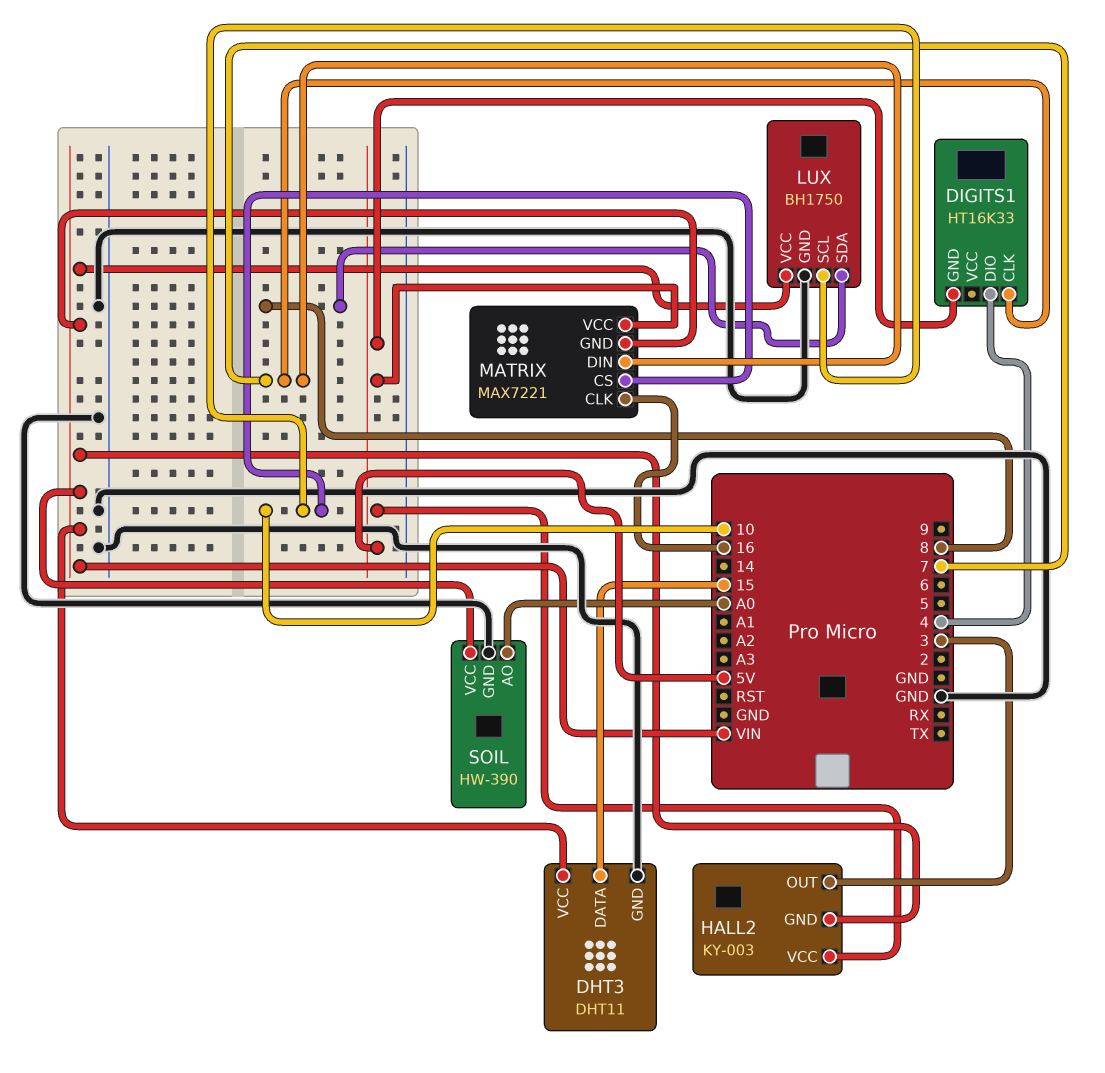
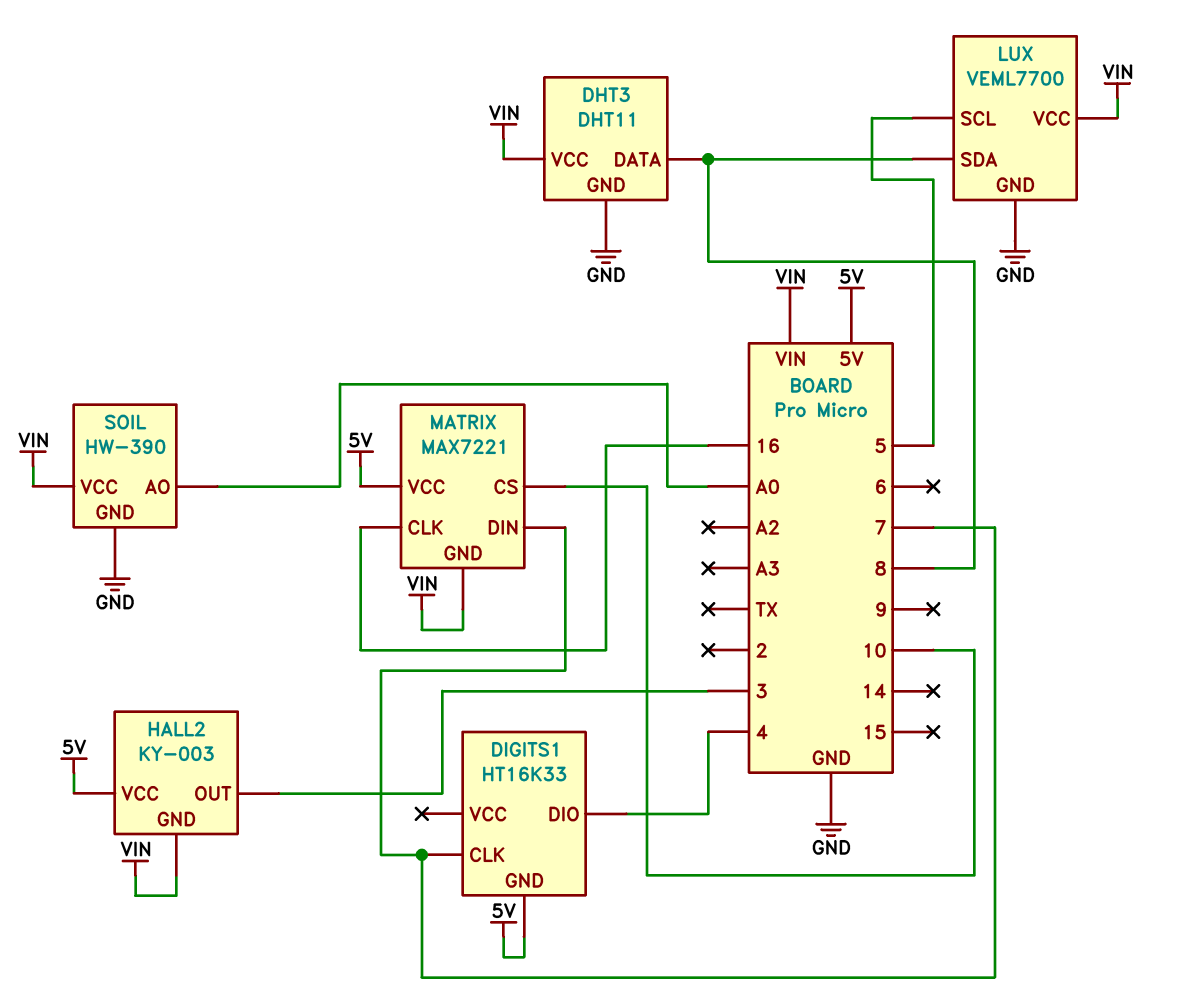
DHT3 pin DATA: 15 -> 8
LUX: BH1750 -> VEML7700
LUX pin SCL: 10 -> 5

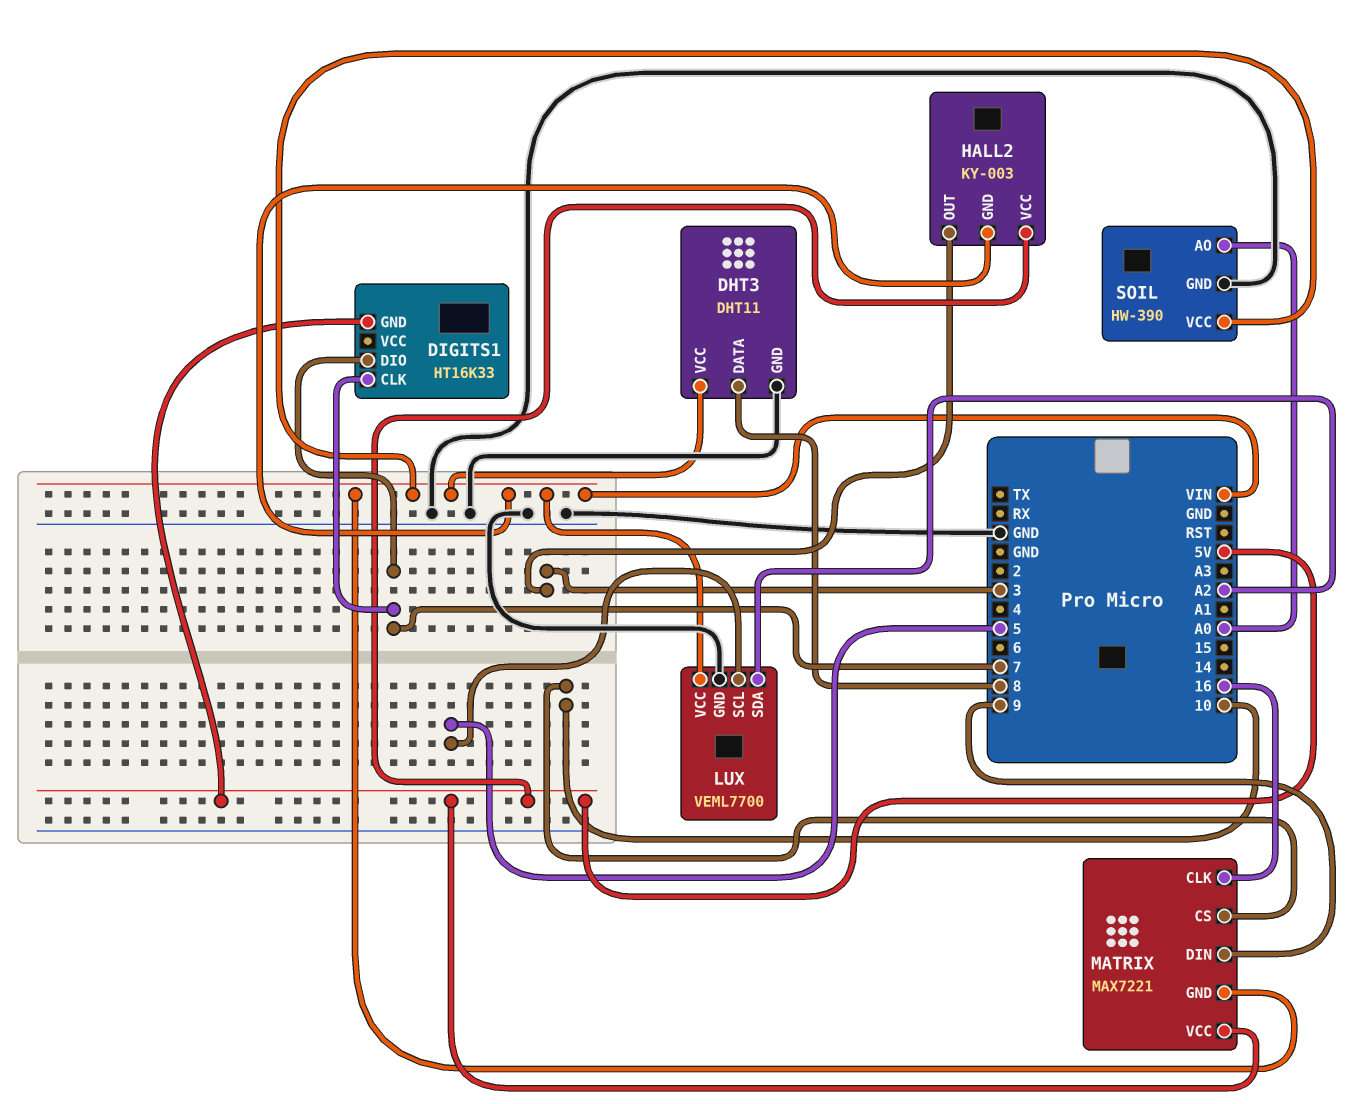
DIGITS1 pin DIO: 4 -> 7
LUX pin SDA: 8 -> A2
MATRIX pin DIN: 7 -> 9

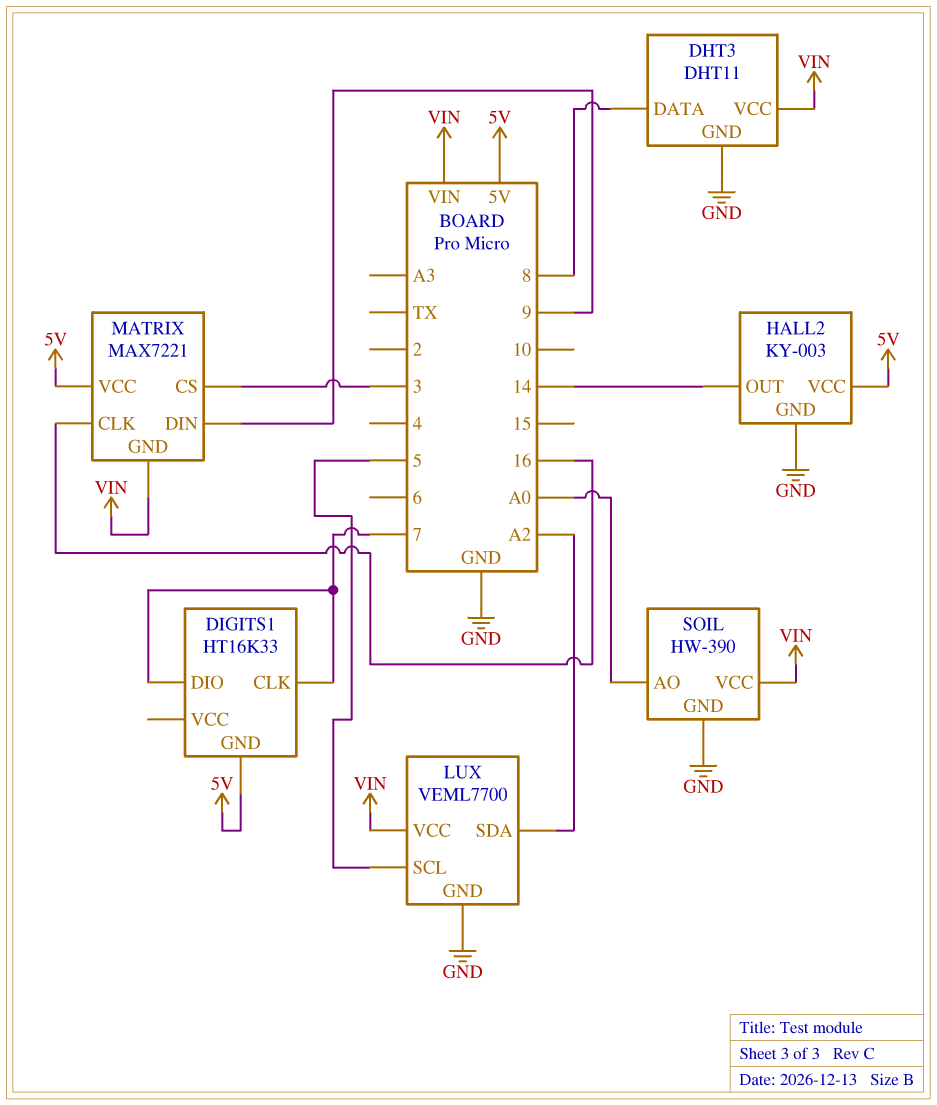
HALL2 pin GND: VIN -> GND
HALL2 pin OUT: 3 -> 14
MATRIX pin CS: 10 -> 3

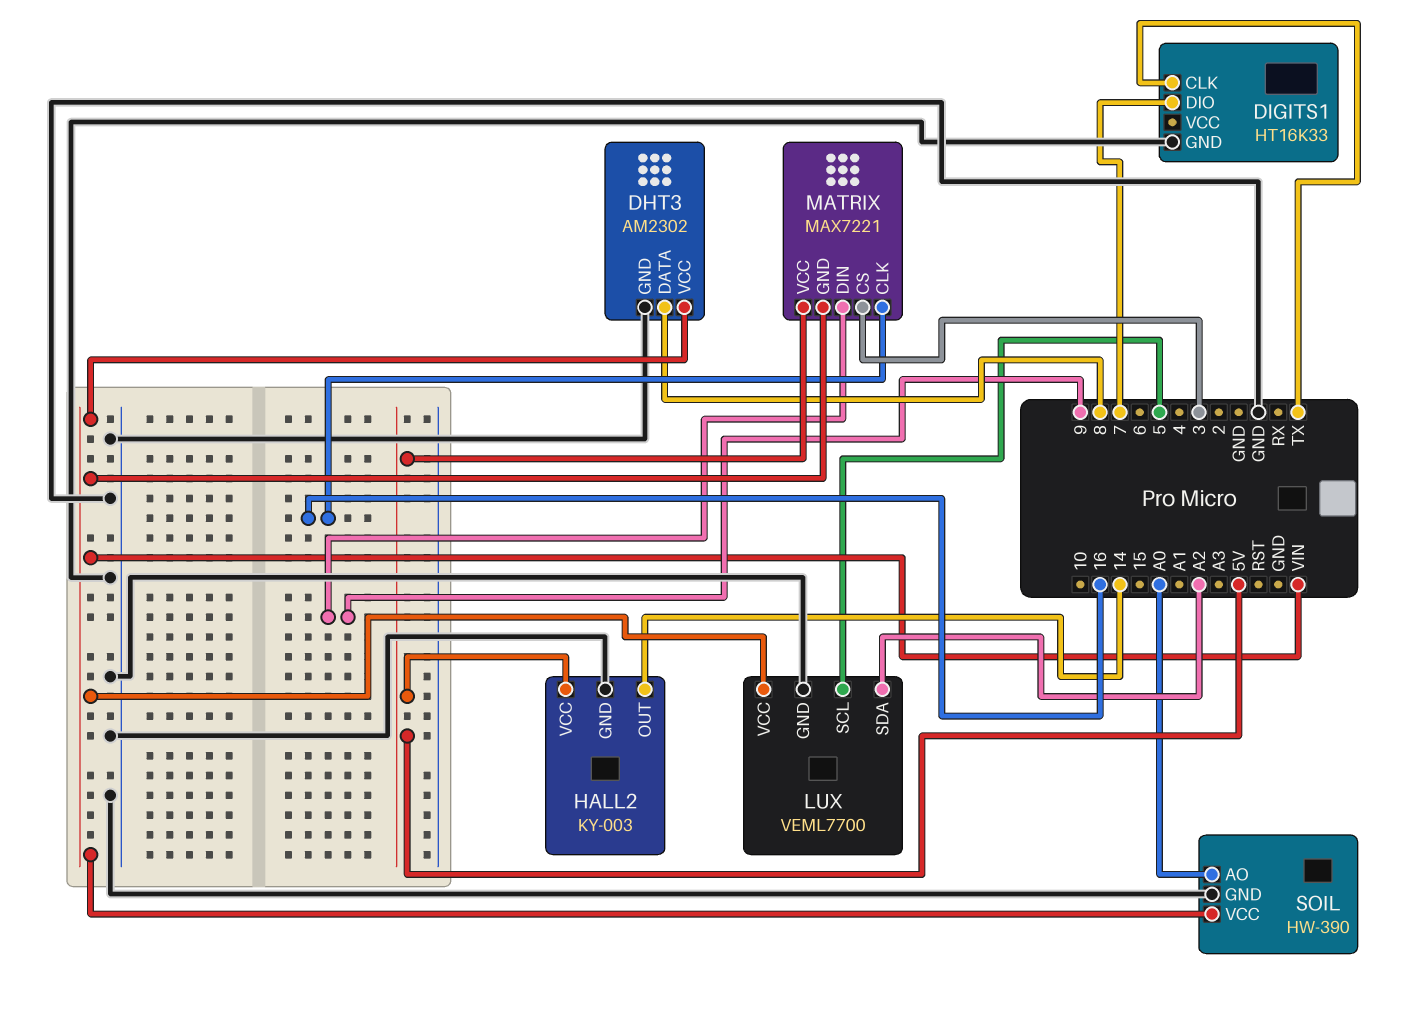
DHT3: DHT11 -> AM2302
DIGITS1 pin CLK: 7 -> TX
DIGITS1 pin GND: 5V -> GND

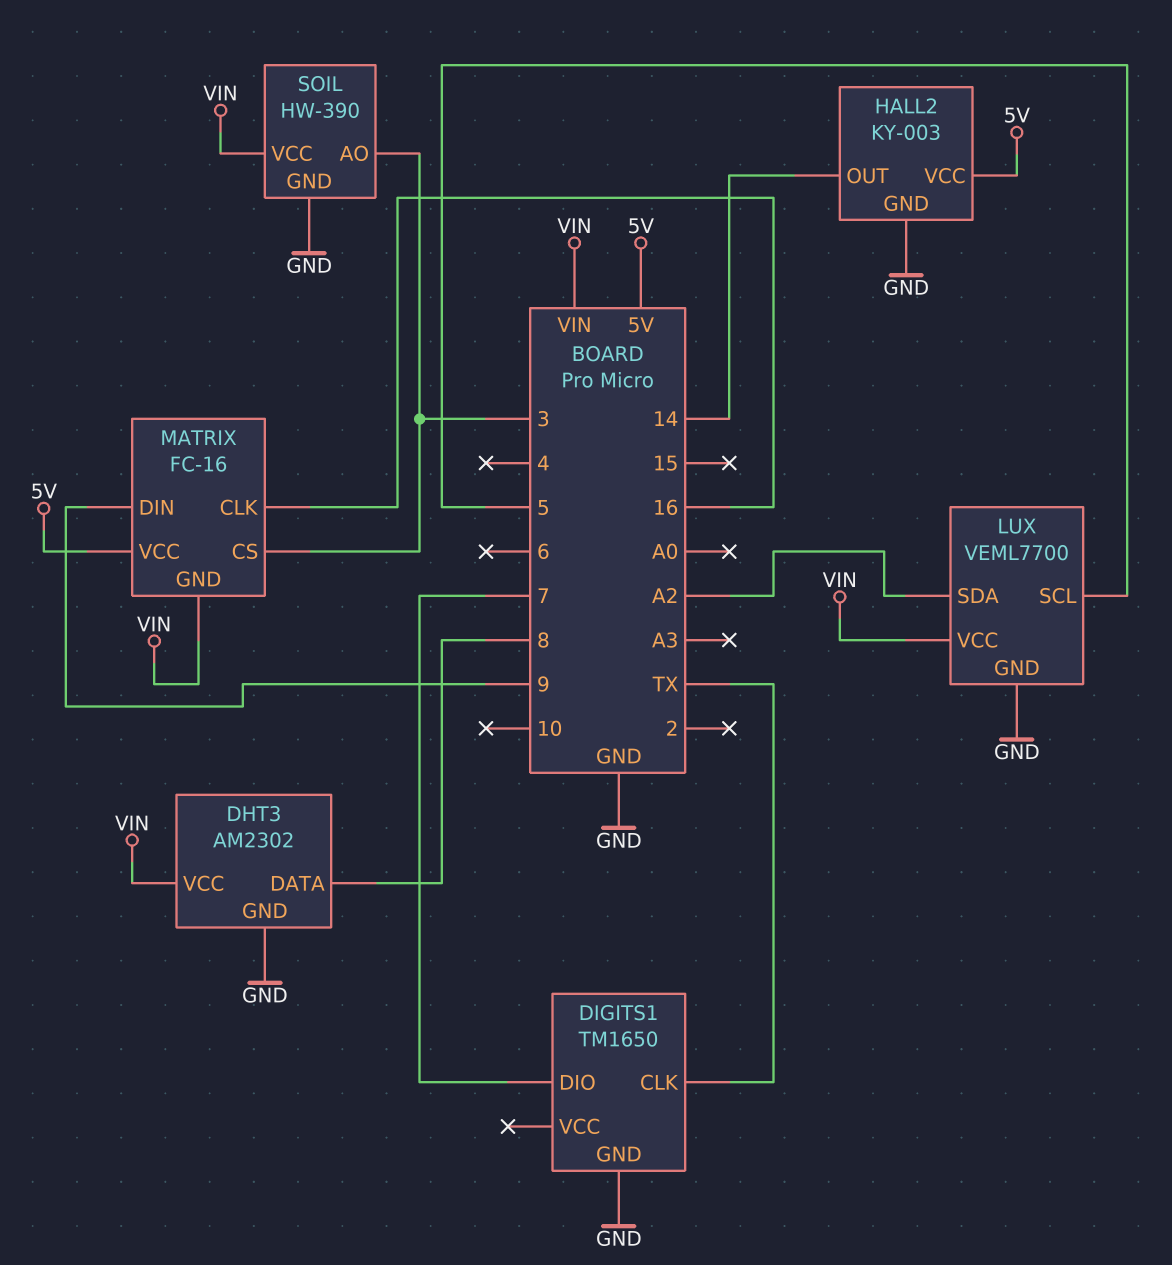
DIGITS1: HT16K33 -> TM1650
MATRIX: MAX7221 -> FC-16
SOIL pin AO: A0 -> 3

